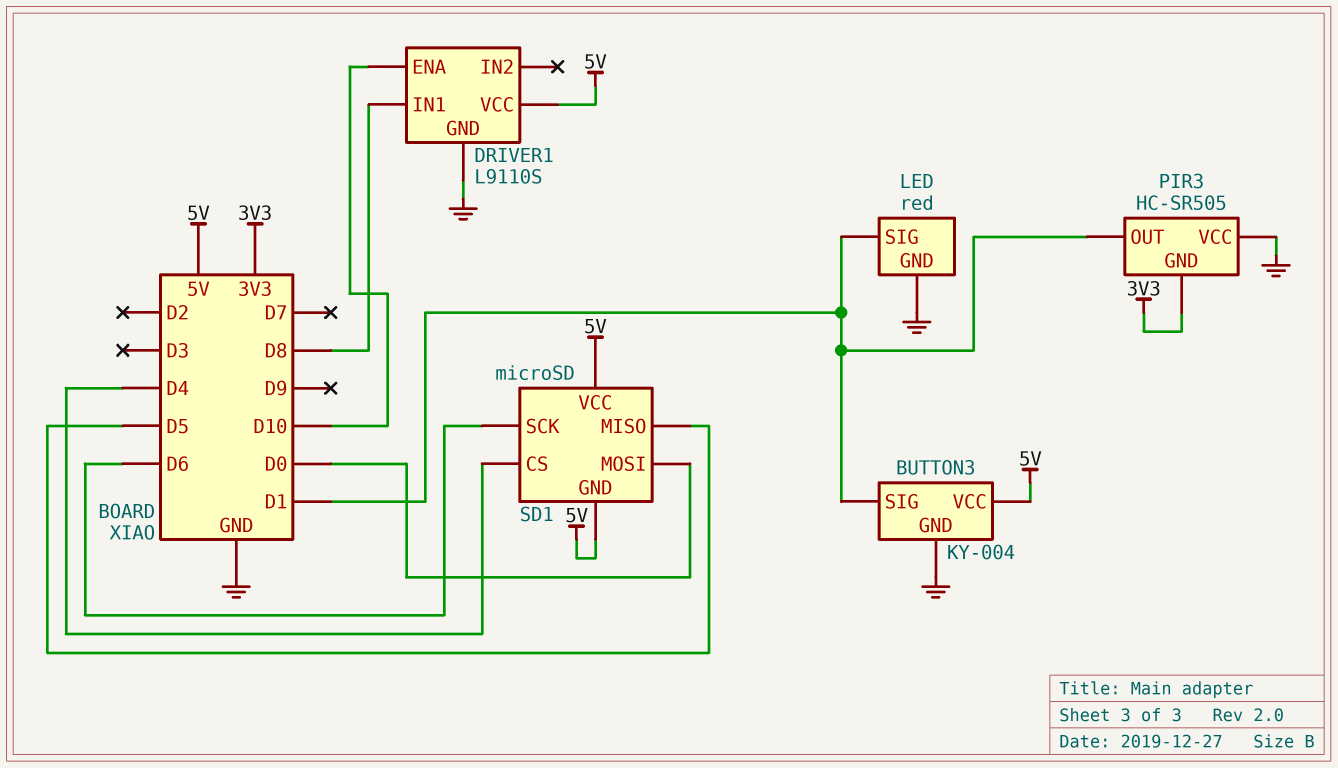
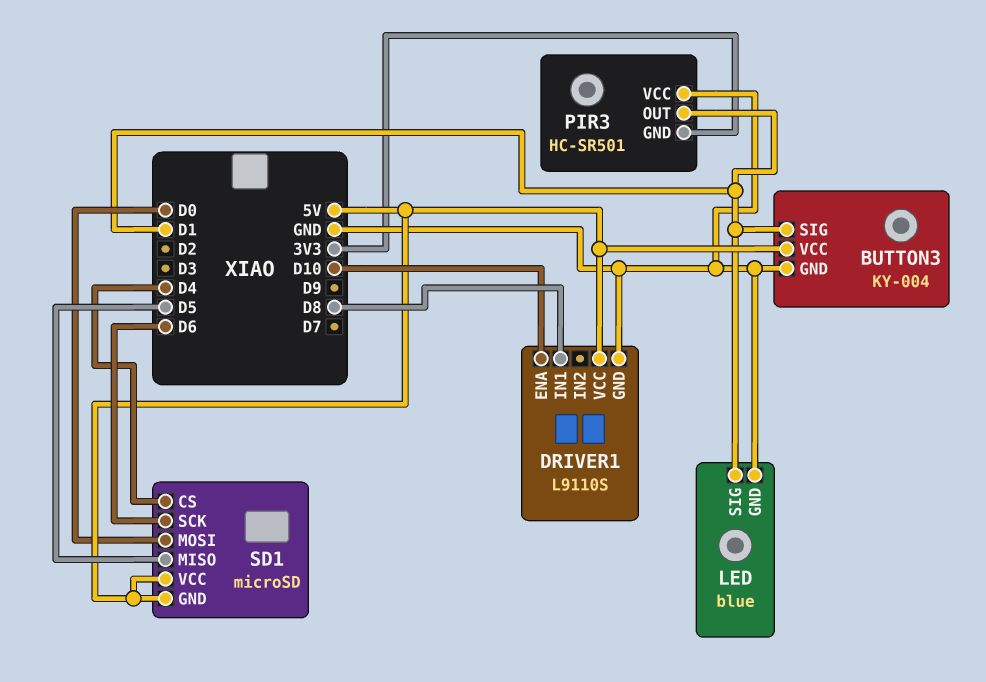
LED: red -> blue
PIR3: HC-SR505 -> HC-SR501

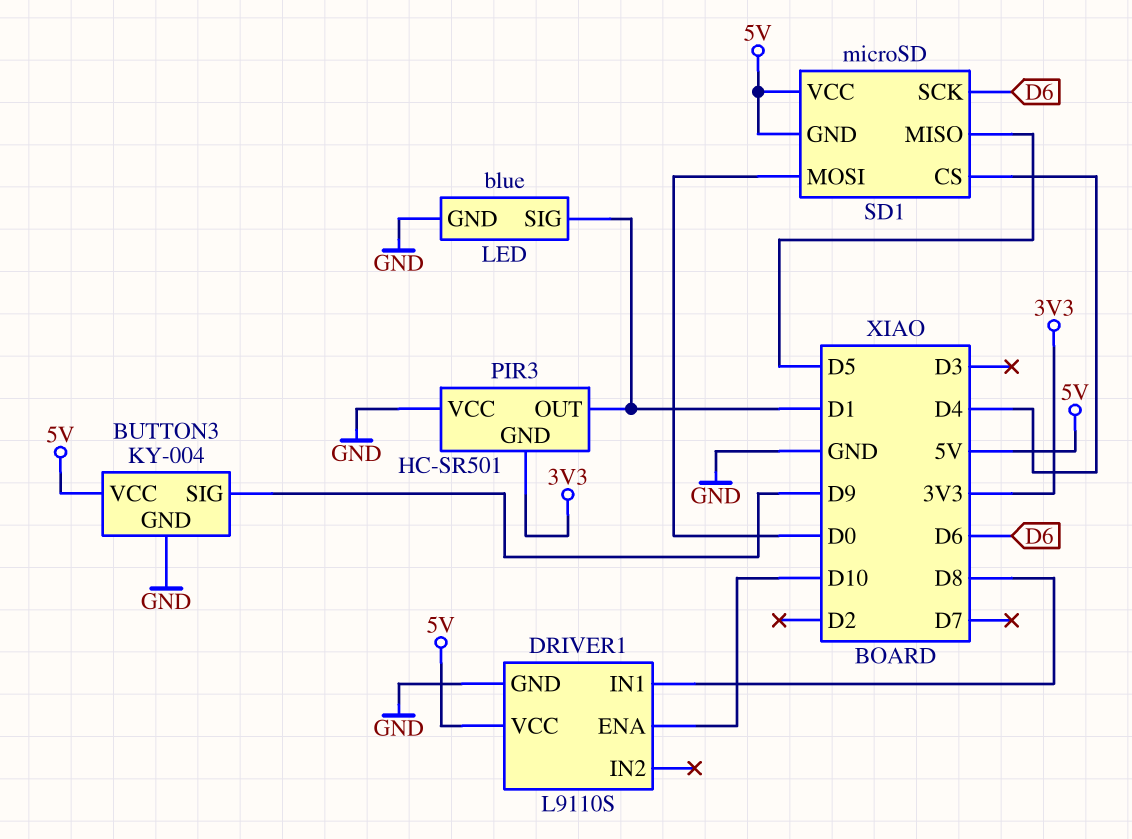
BUTTON3 pin SIG: D1 -> D9

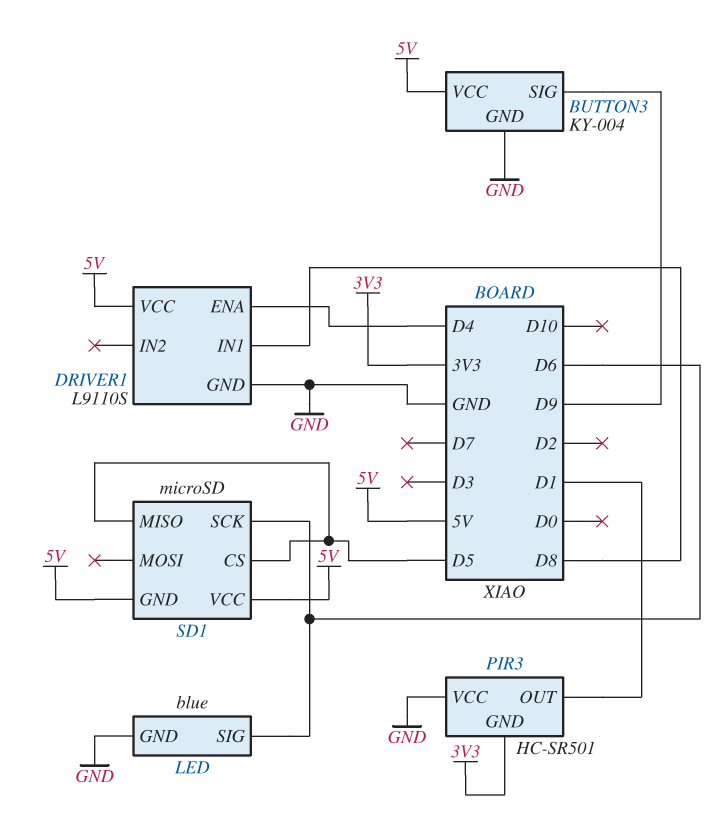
DRIVER1 pin ENA: D10 -> D4
LED pin SIG: D1 -> D6
SD1 pin CS: D4 -> D5
SD1 pin MOSI: D0 -> none

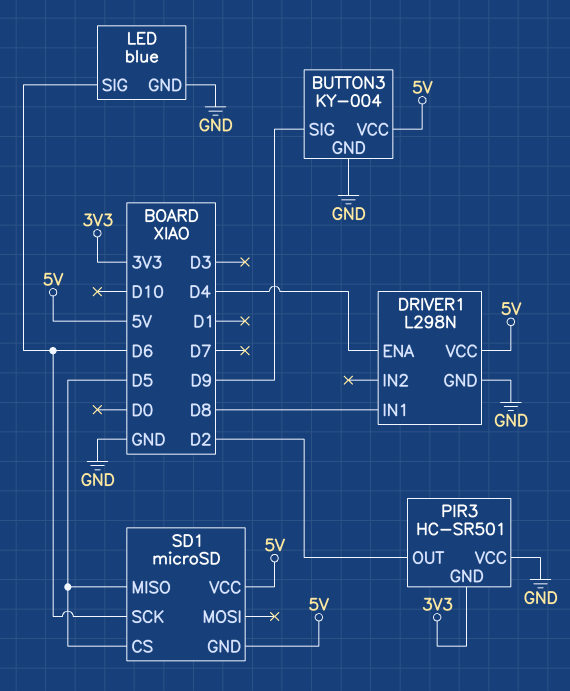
DRIVER1: L9110S -> L298N
PIR3 pin OUT: D1 -> D2

